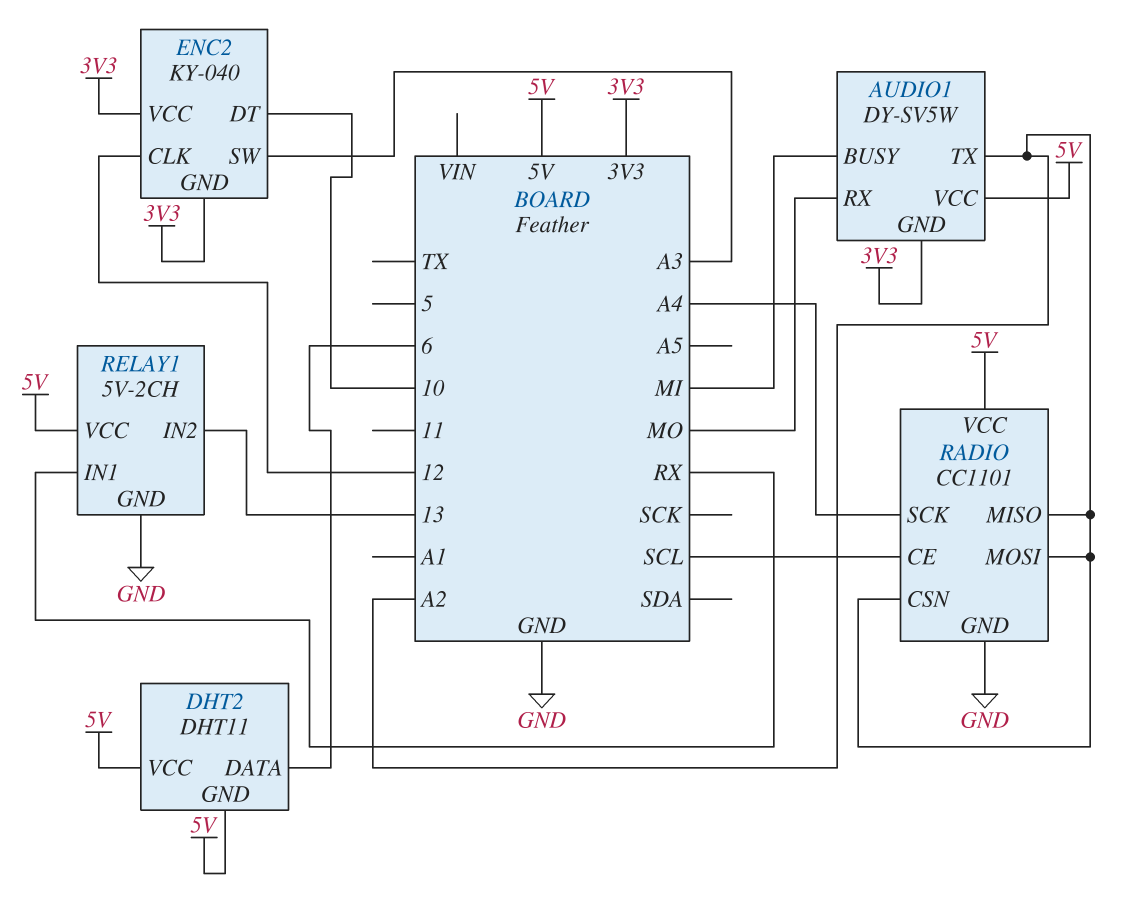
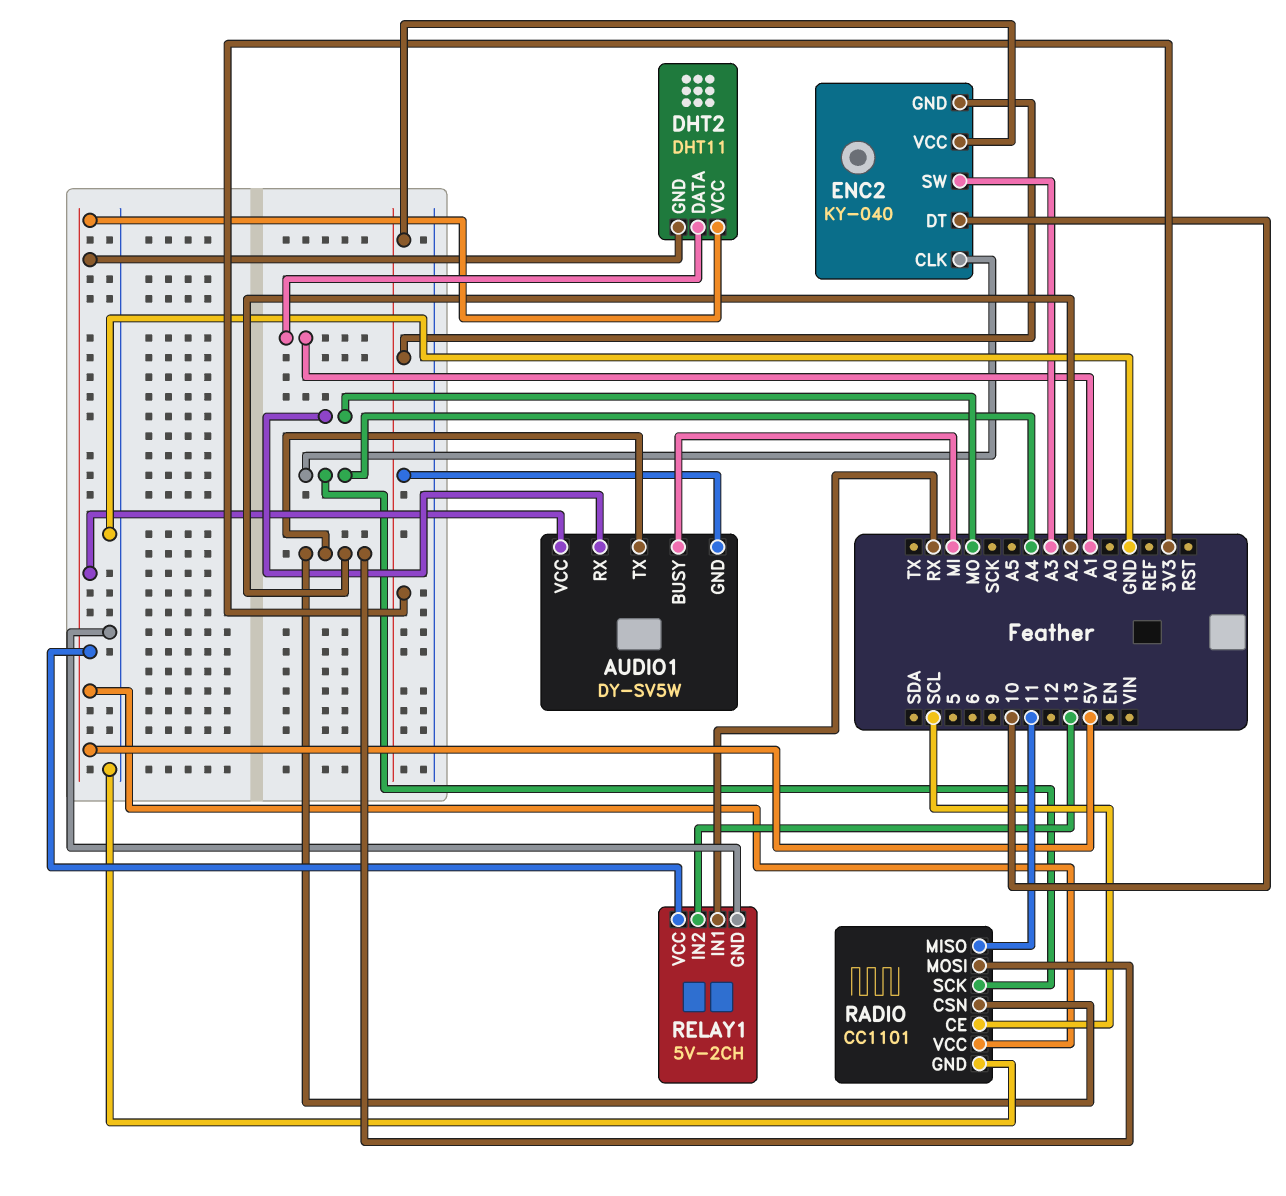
DHT2 pin DATA: 6 -> A1
ENC2 pin CLK: 12 -> A4
RADIO pin MISO: A2 -> 11

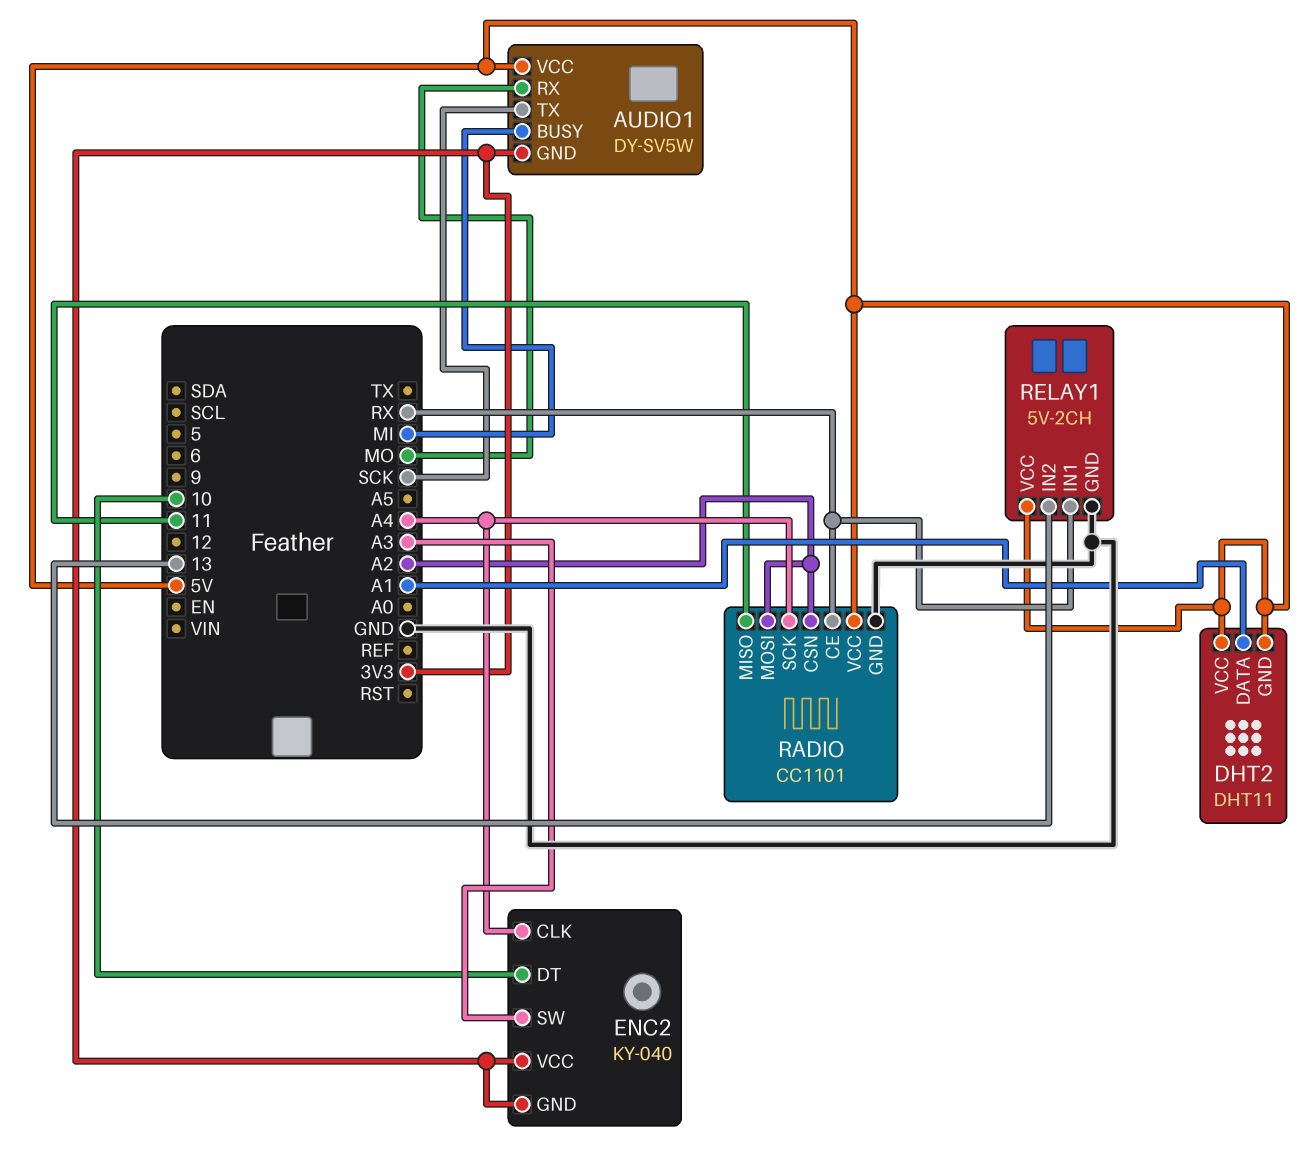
AUDIO1 pin TX: A2 -> SCK
RADIO pin CE: SCL -> RX

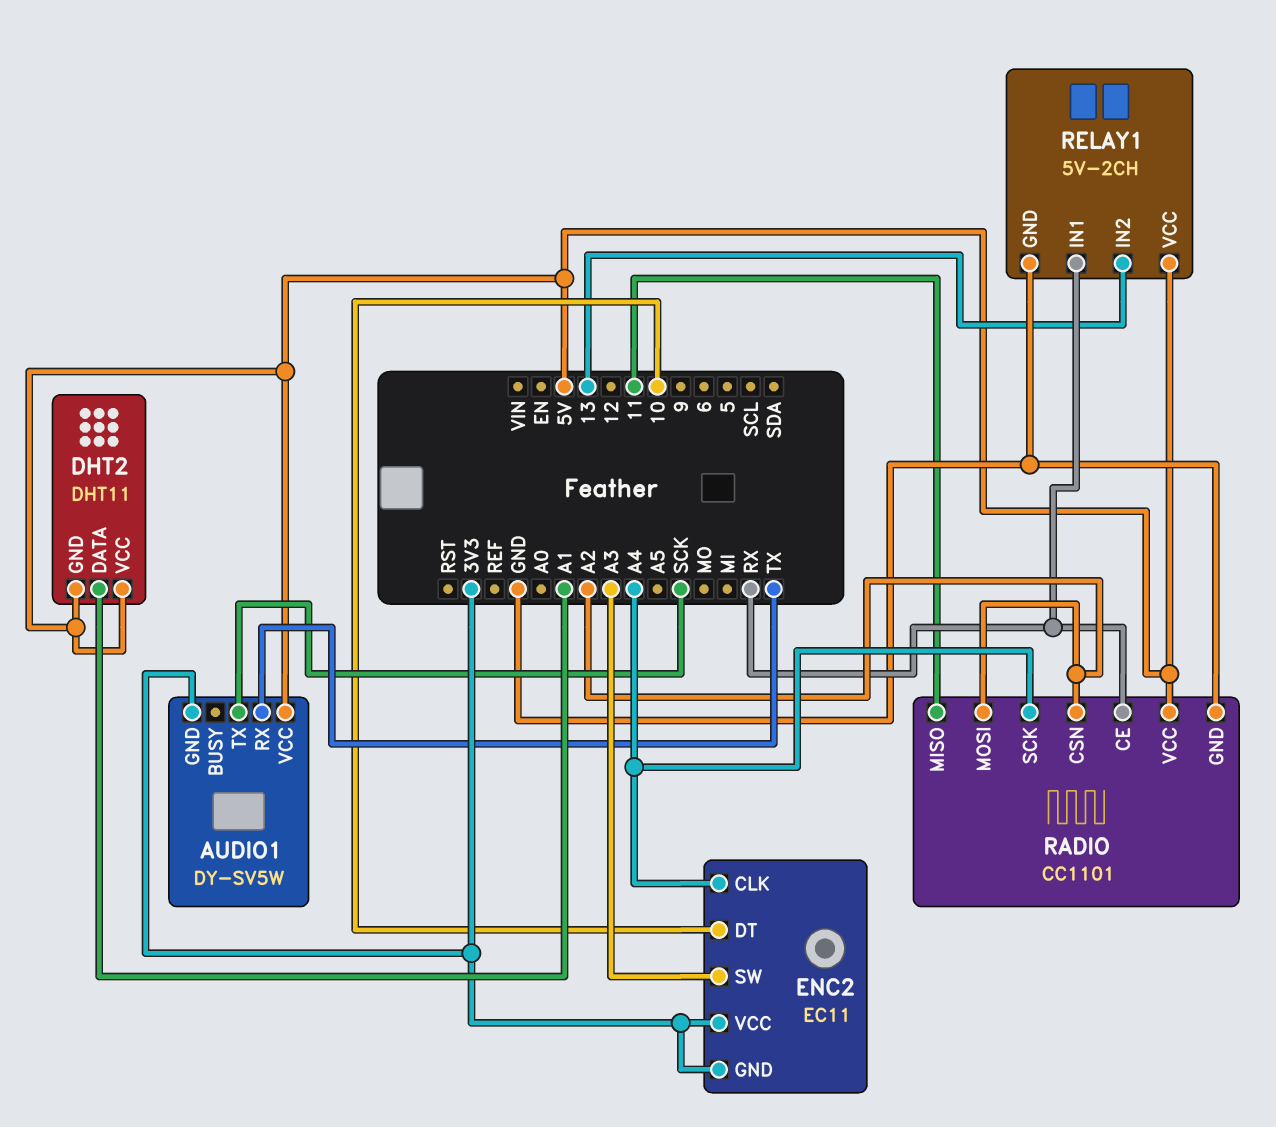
AUDIO1 pin BUSY: MI -> none
AUDIO1 pin RX: MO -> TX
ENC2: KY-040 -> EC11

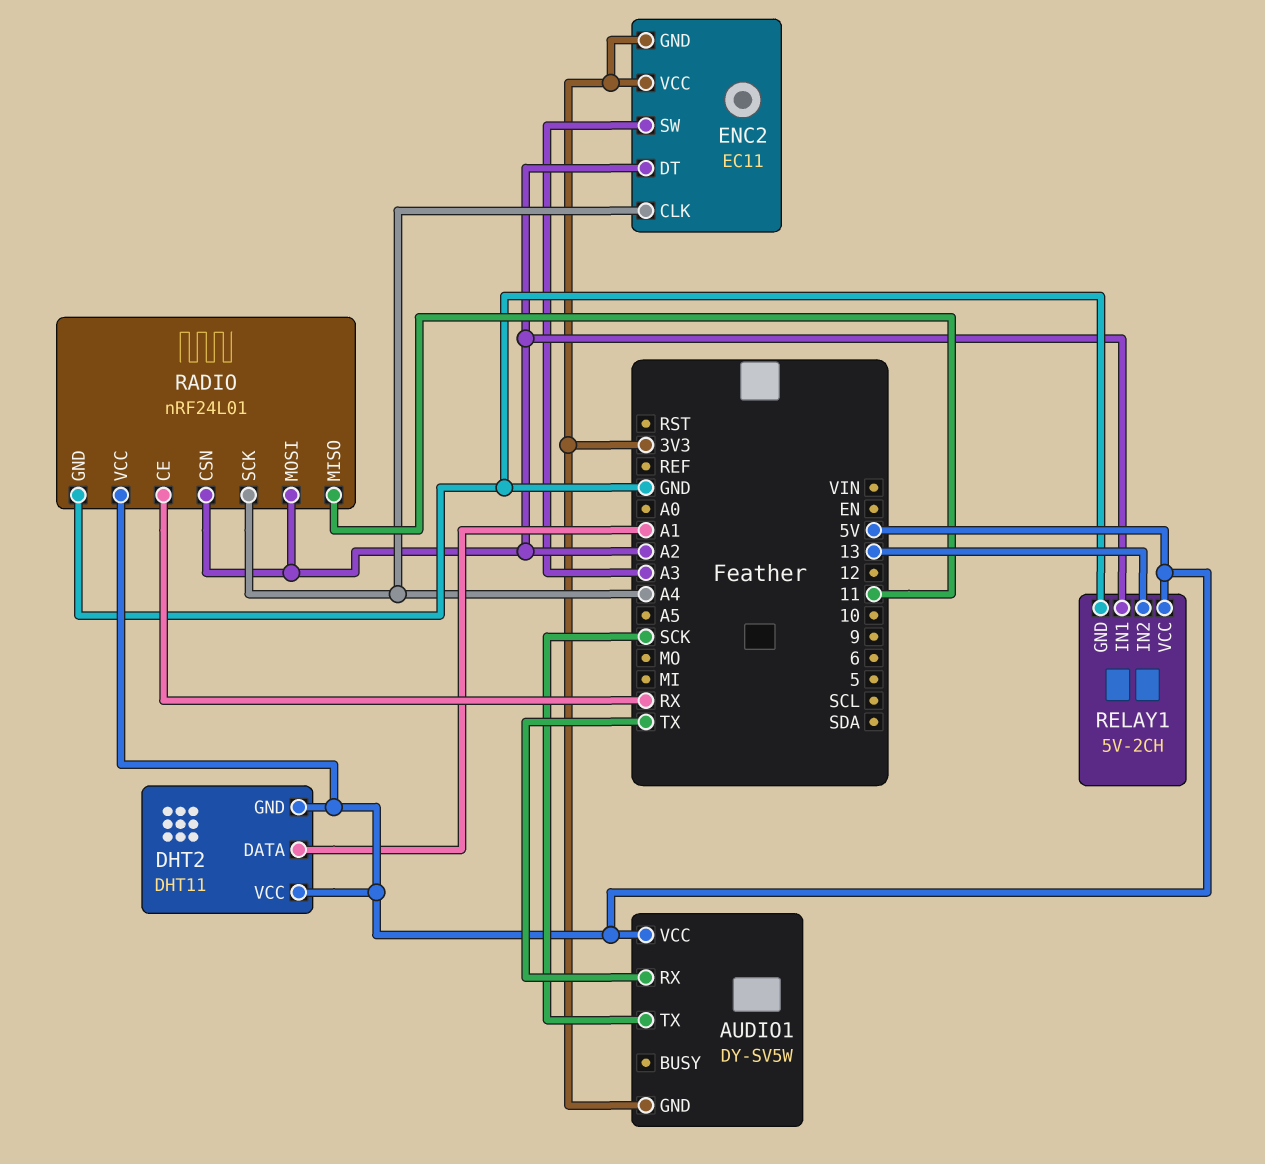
ENC2 pin DT: 10 -> A2
RADIO: CC1101 -> nRF24L01
RELAY1 pin IN1: RX -> A2

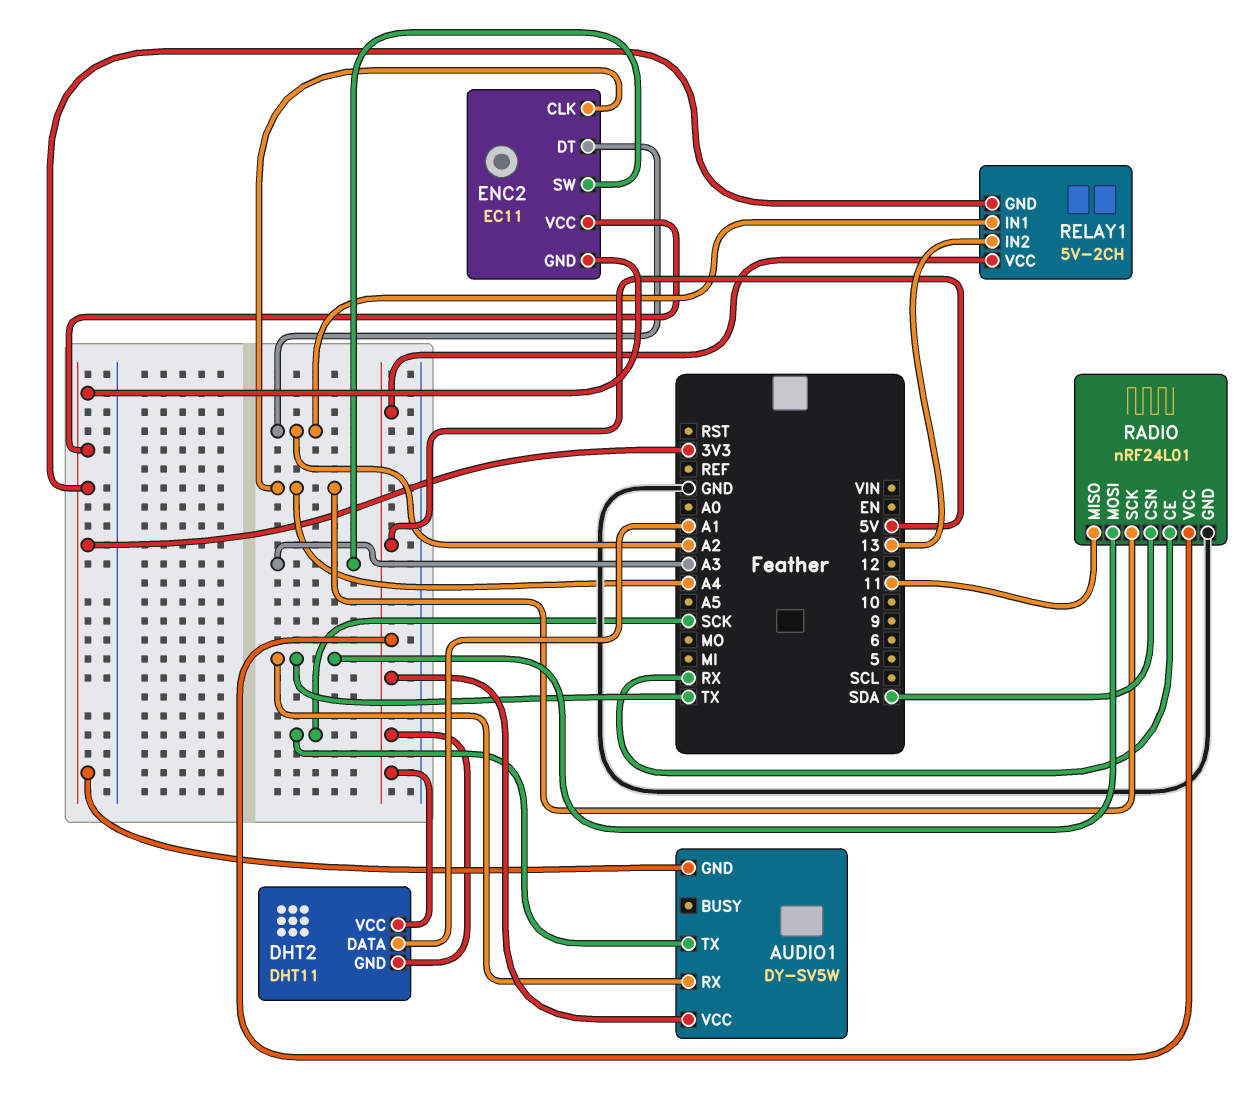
RADIO pin CSN: A2 -> SDA
RADIO pin MOSI: A2 -> TX
RELAY1 pin GND: GND -> 3V3

